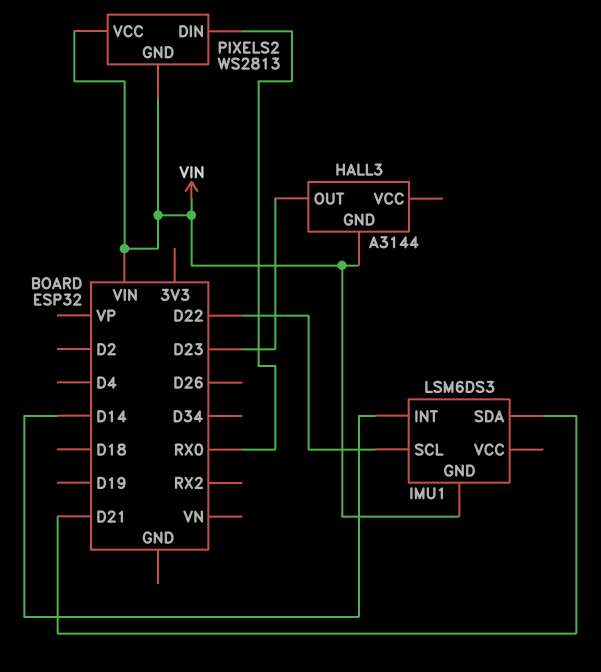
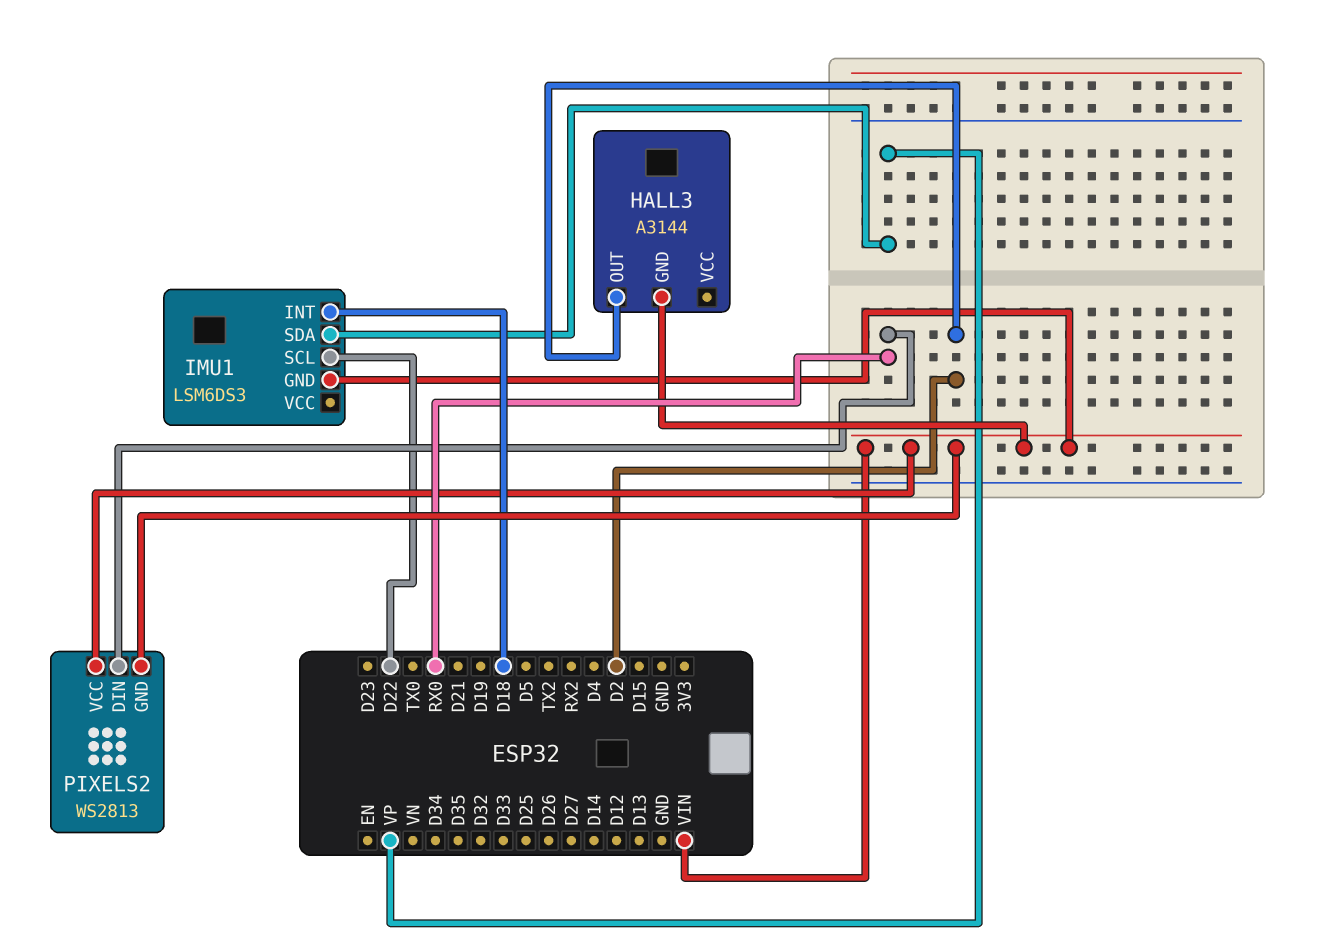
HALL3 pin OUT: D23 -> D2
IMU1 pin INT: D14 -> D18
IMU1 pin SDA: D21 -> VP

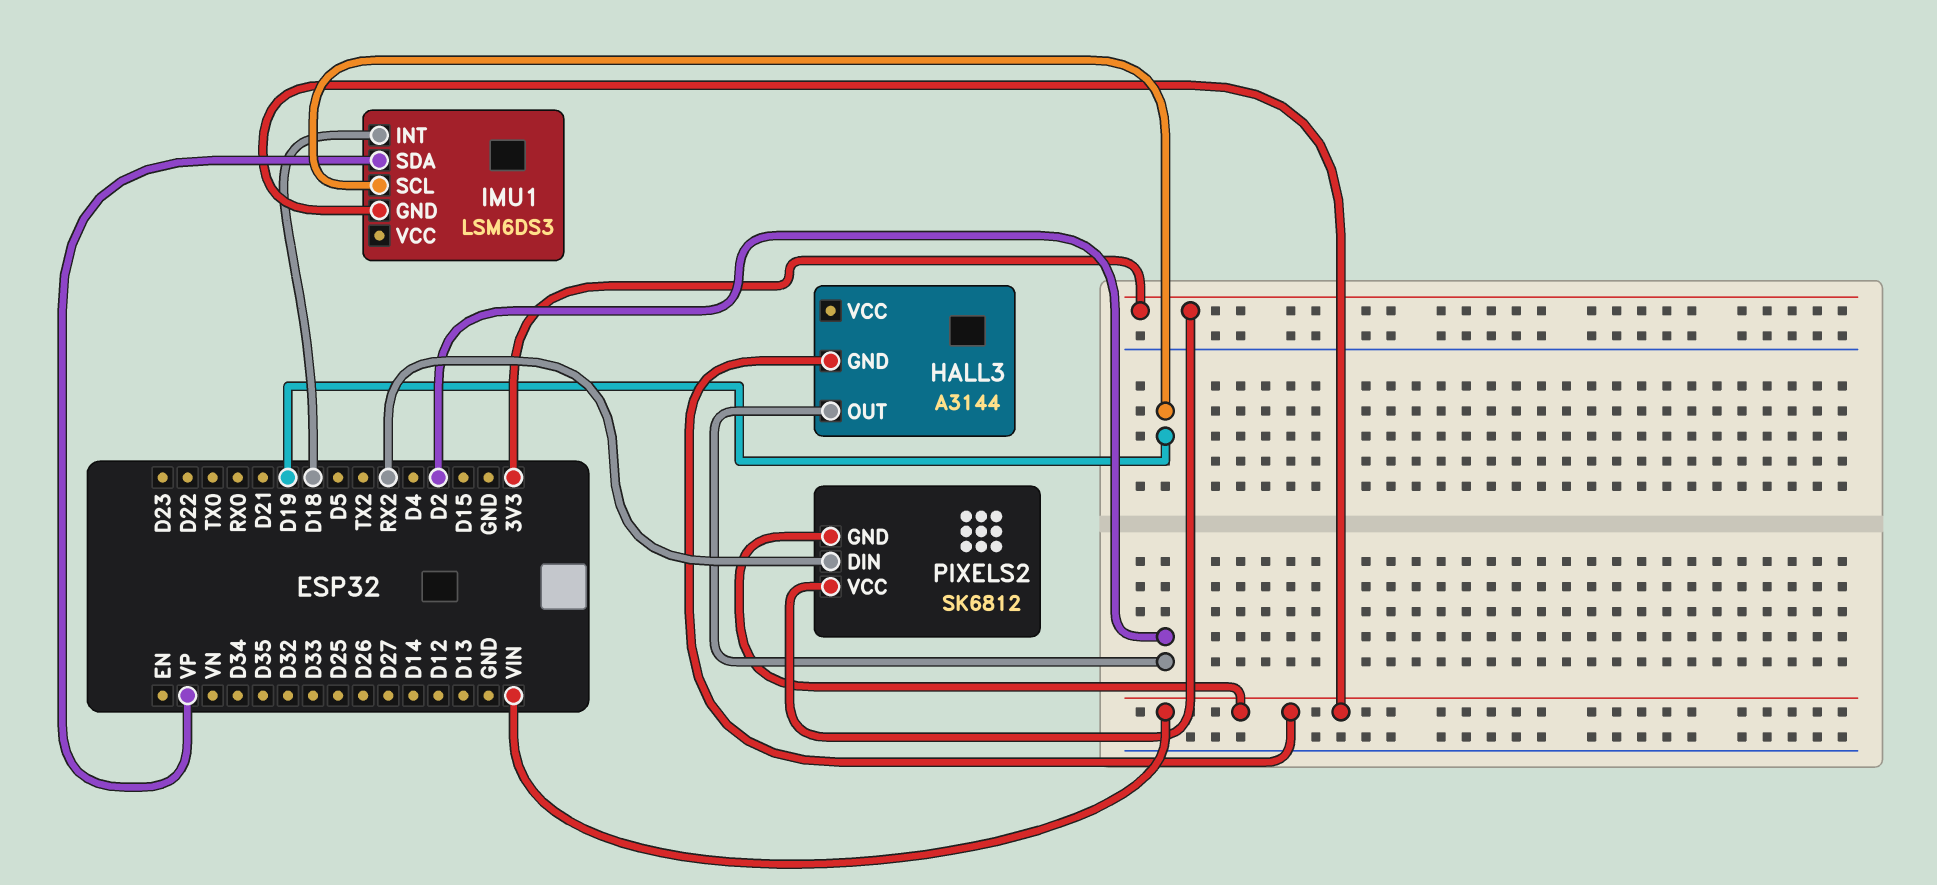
IMU1 pin SCL: D22 -> D19
PIXELS2: WS2813 -> SK6812
PIXELS2 pin DIN: RX0 -> RX2
PIXELS2 pin VCC: VIN -> 3V3

